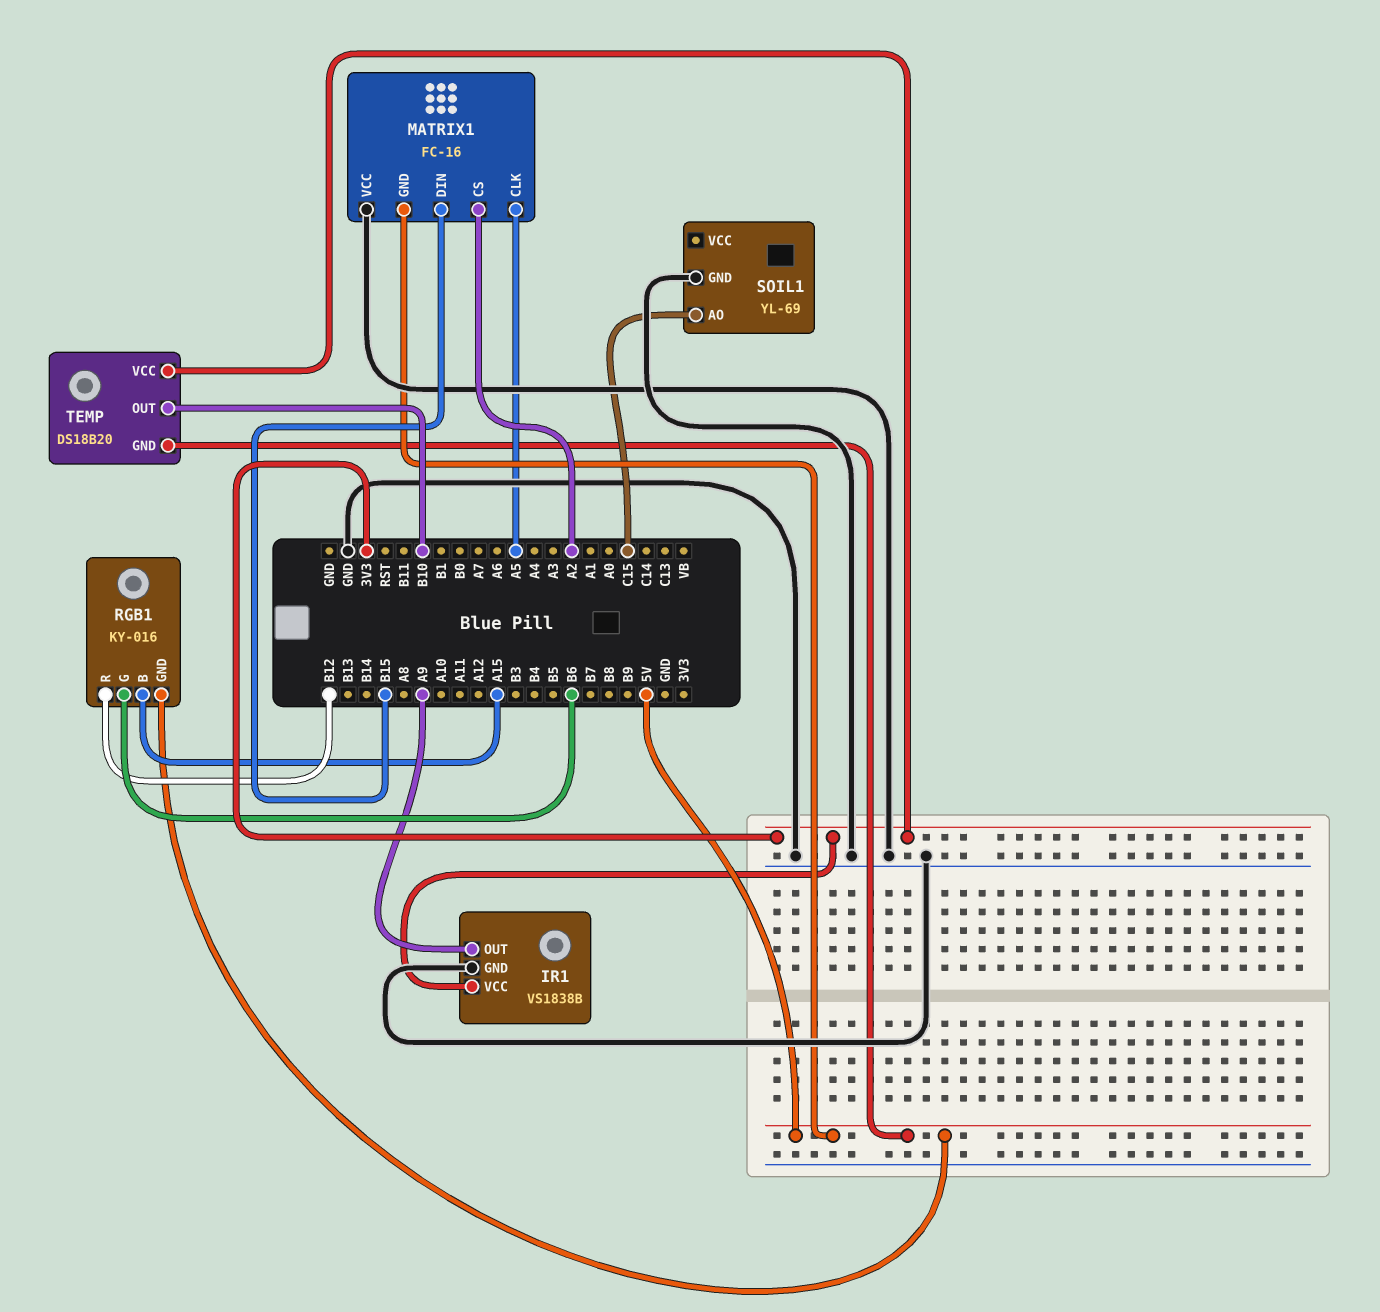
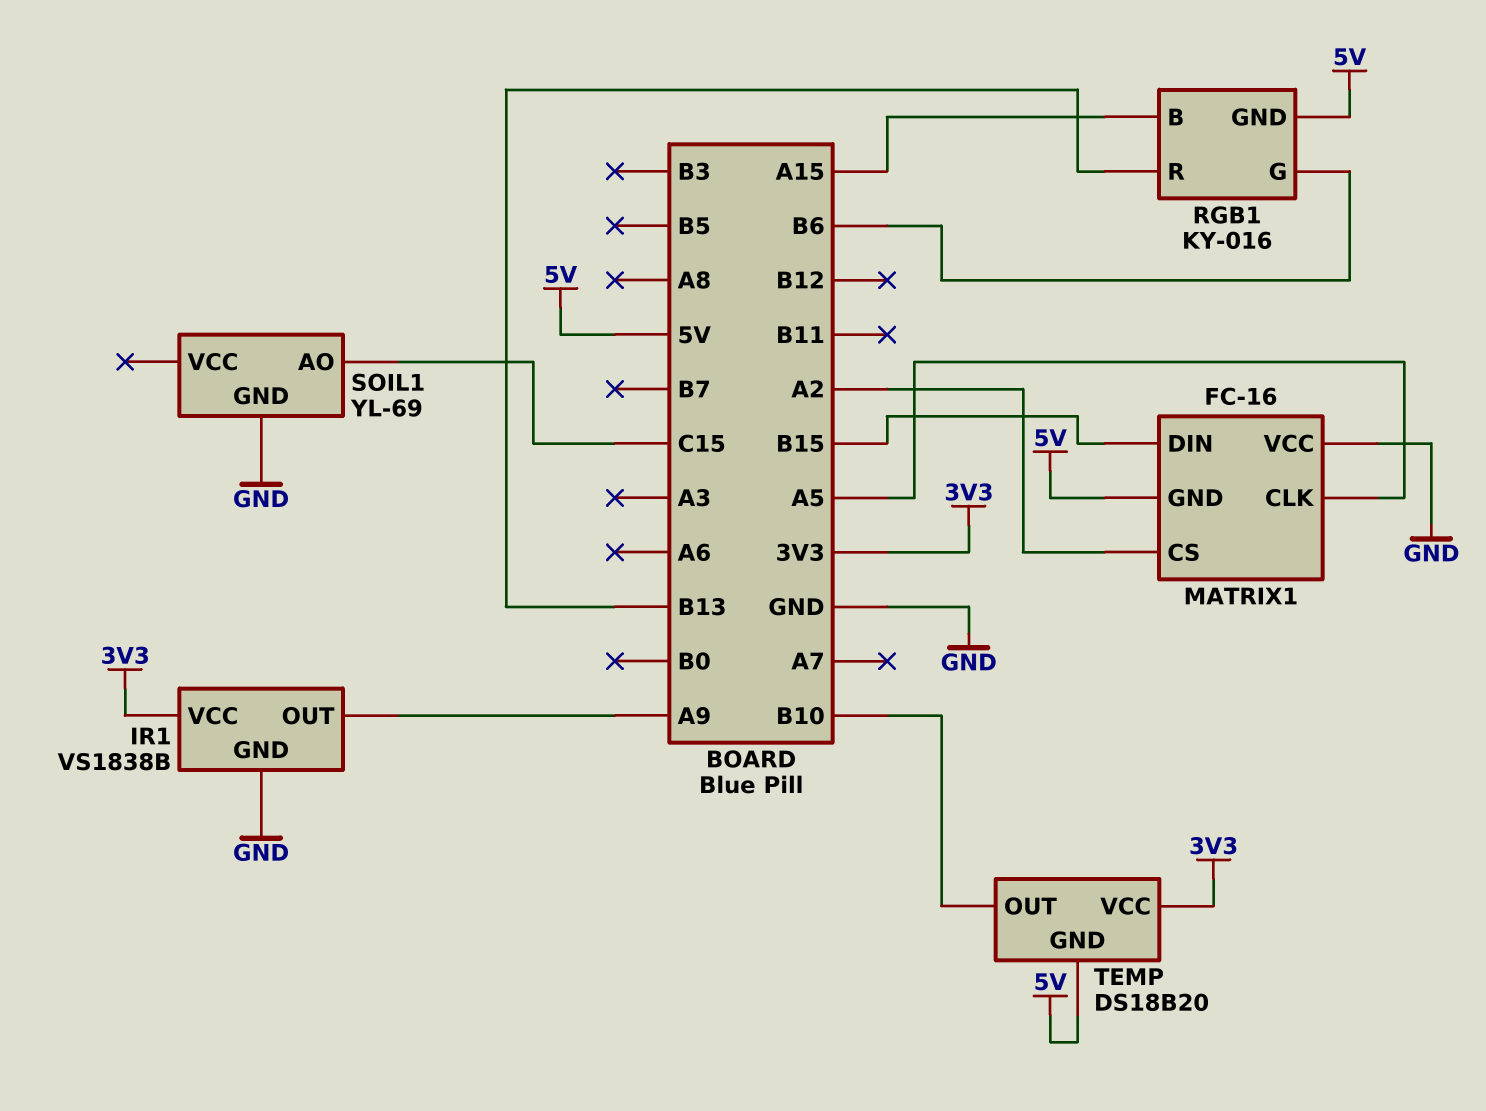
RGB1 pin R: B12 -> B13

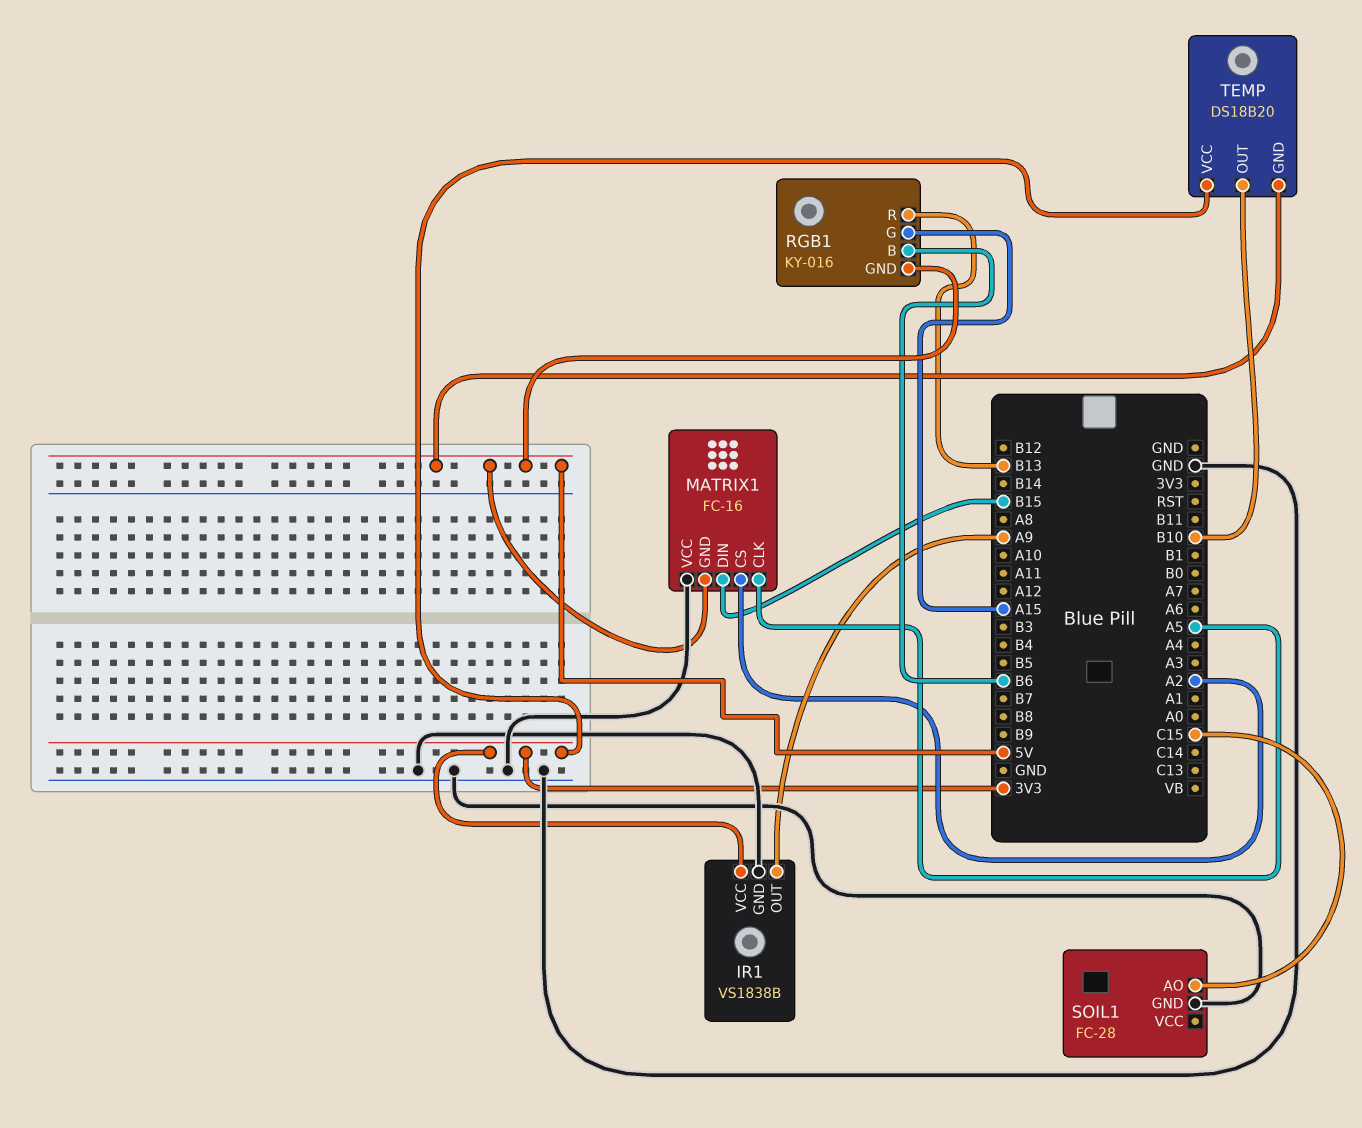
RGB1 pin B: A15 -> B6
RGB1 pin G: B6 -> A15
SOIL1: YL-69 -> FC-28

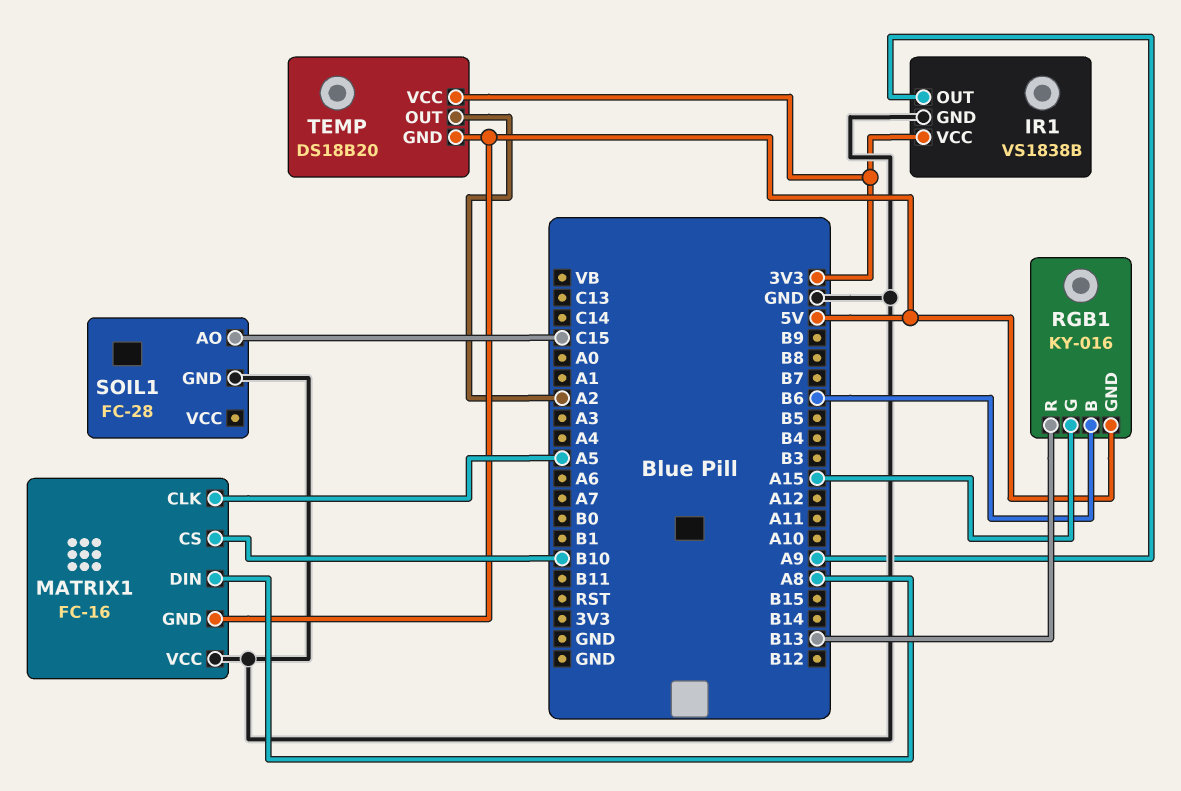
MATRIX1 pin CS: A2 -> B10
MATRIX1 pin DIN: B15 -> A8
TEMP pin OUT: B10 -> A2

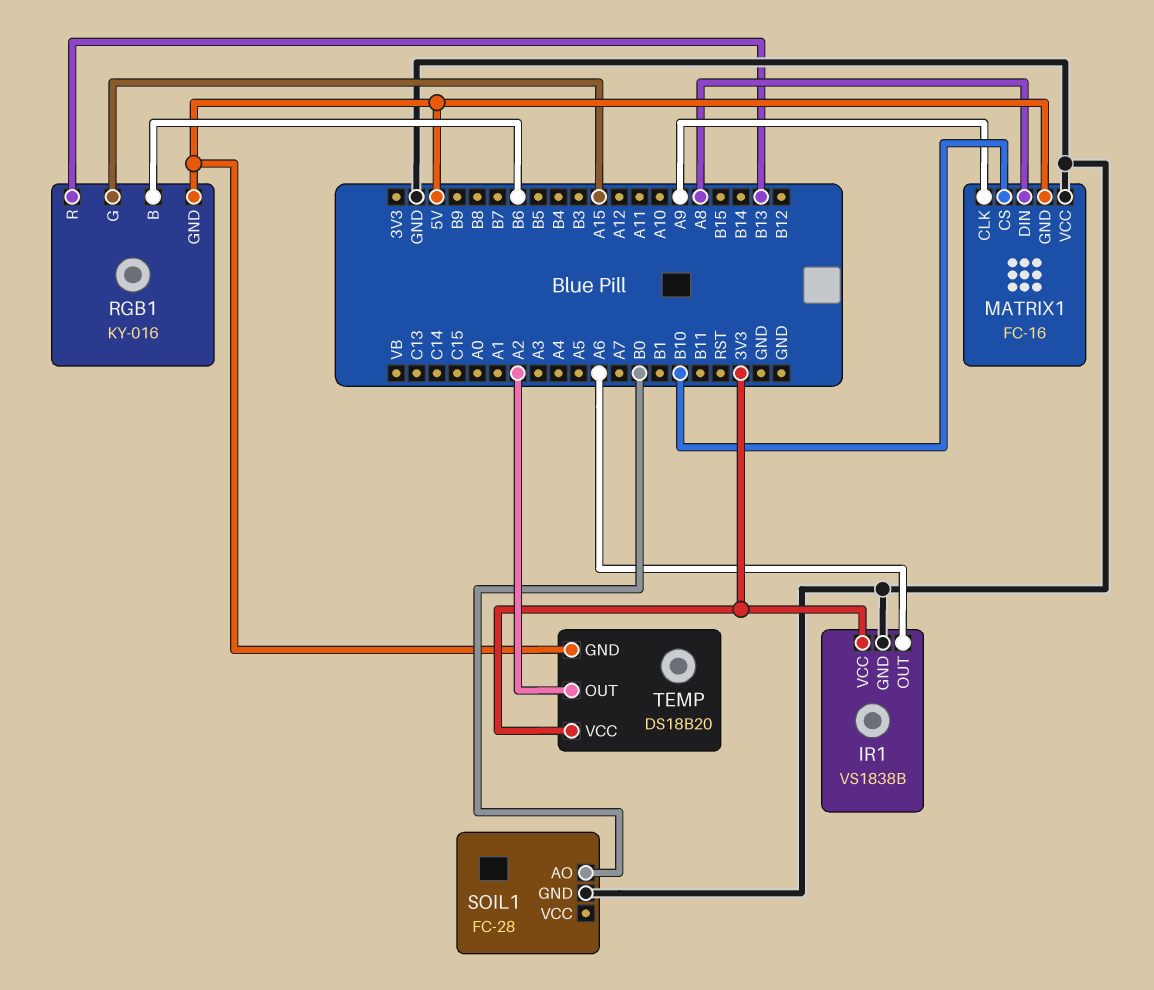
IR1 pin OUT: A9 -> A6
MATRIX1 pin CLK: A5 -> A9
SOIL1 pin AO: C15 -> B0

